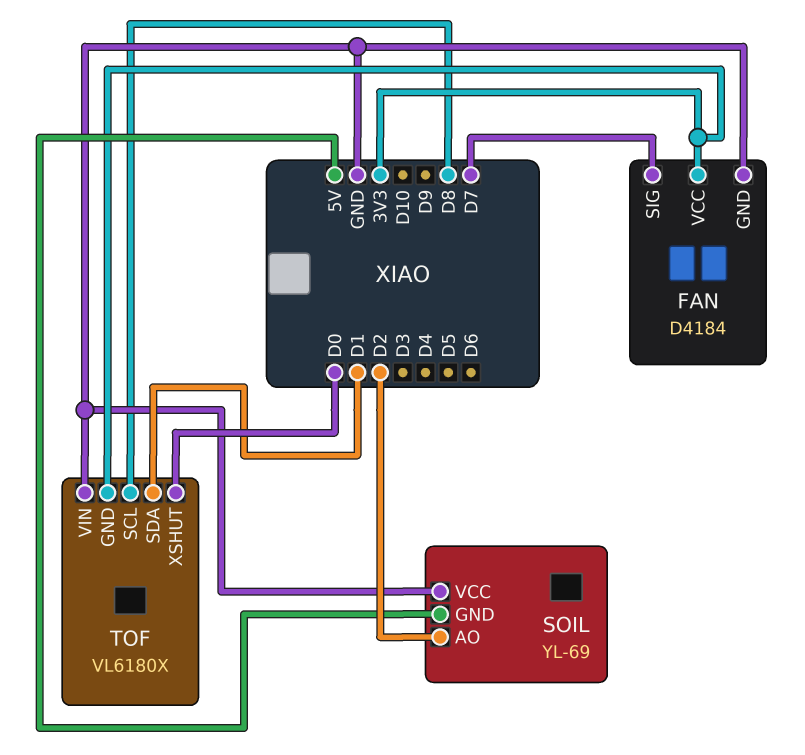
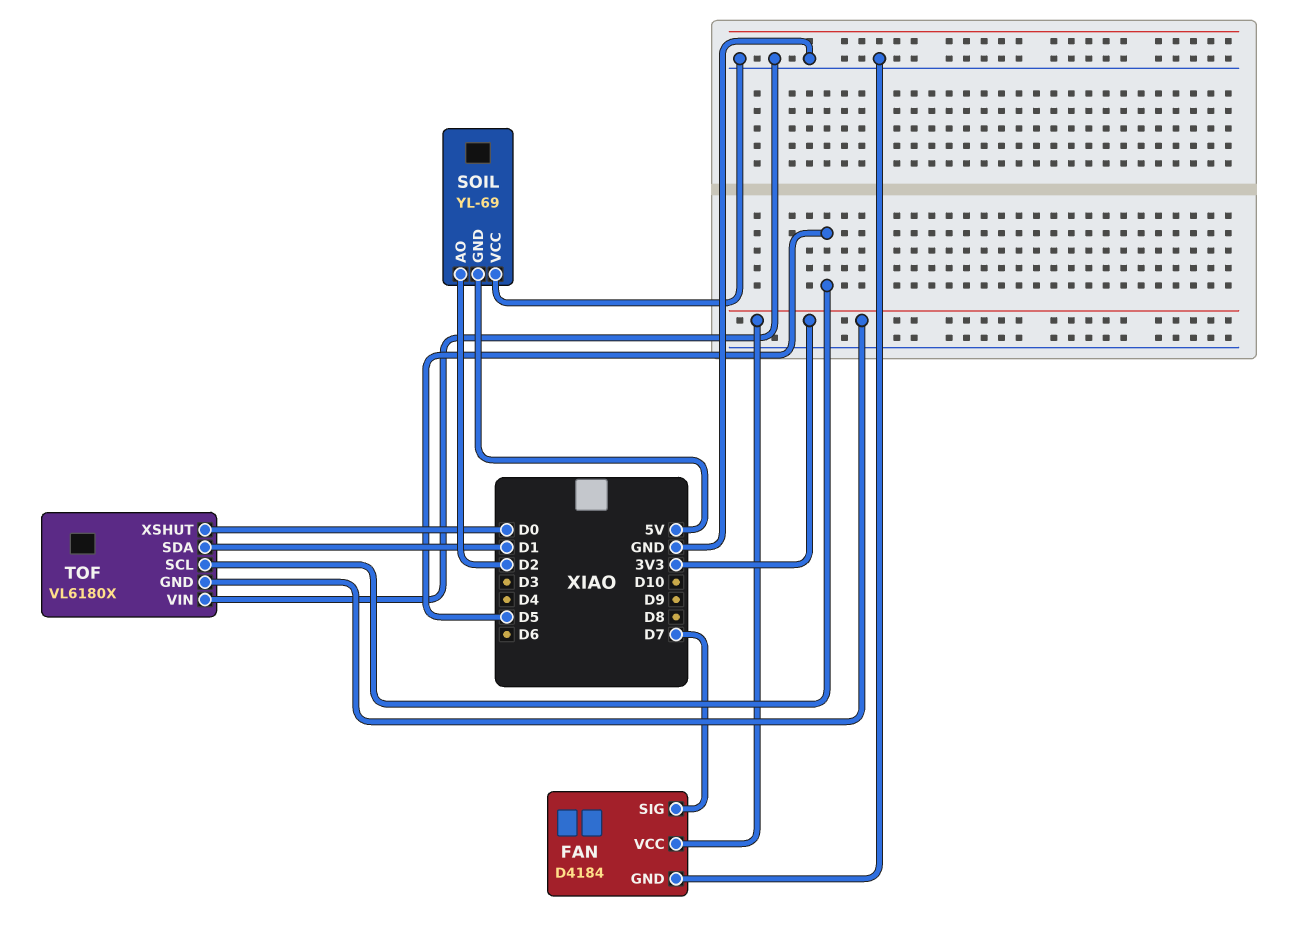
TOF pin SCL: D8 -> D5

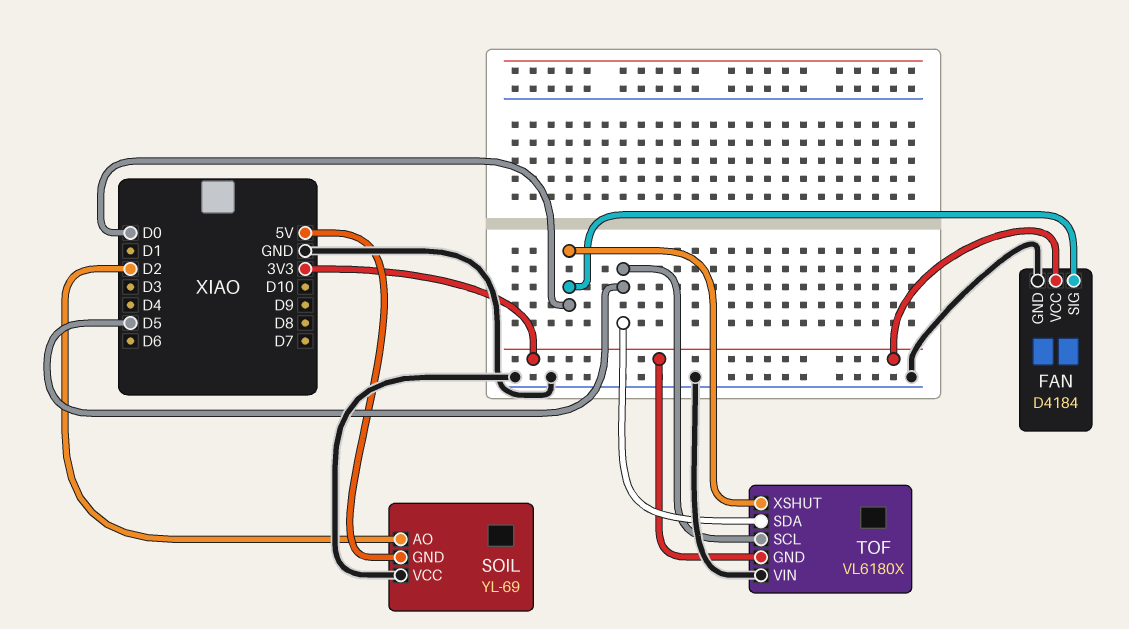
FAN pin SIG: D7 -> D0
TOF pin SDA: D1 -> D5

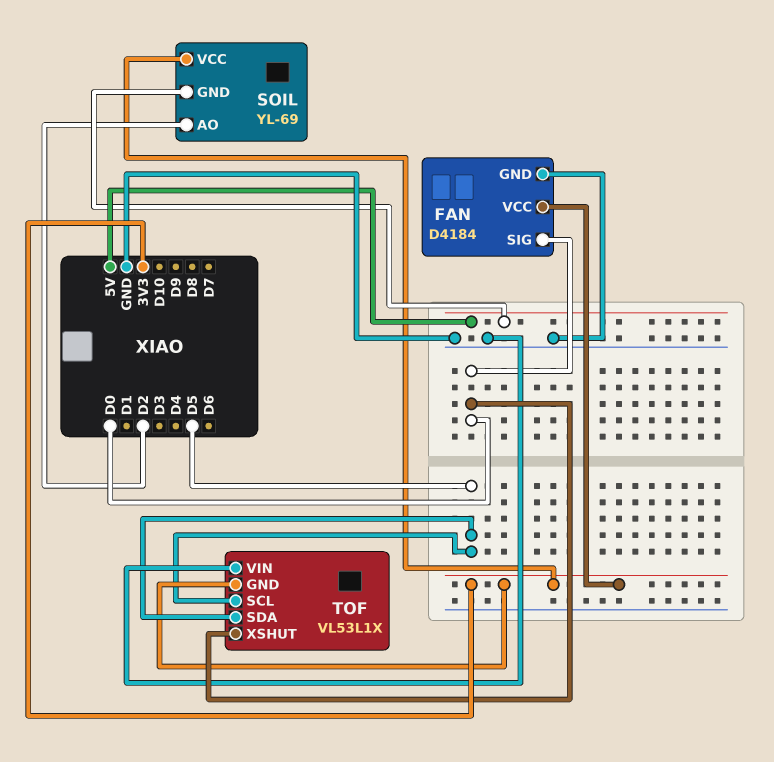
SOIL pin VCC: GND -> 3V3
TOF: VL6180X -> VL53L1X

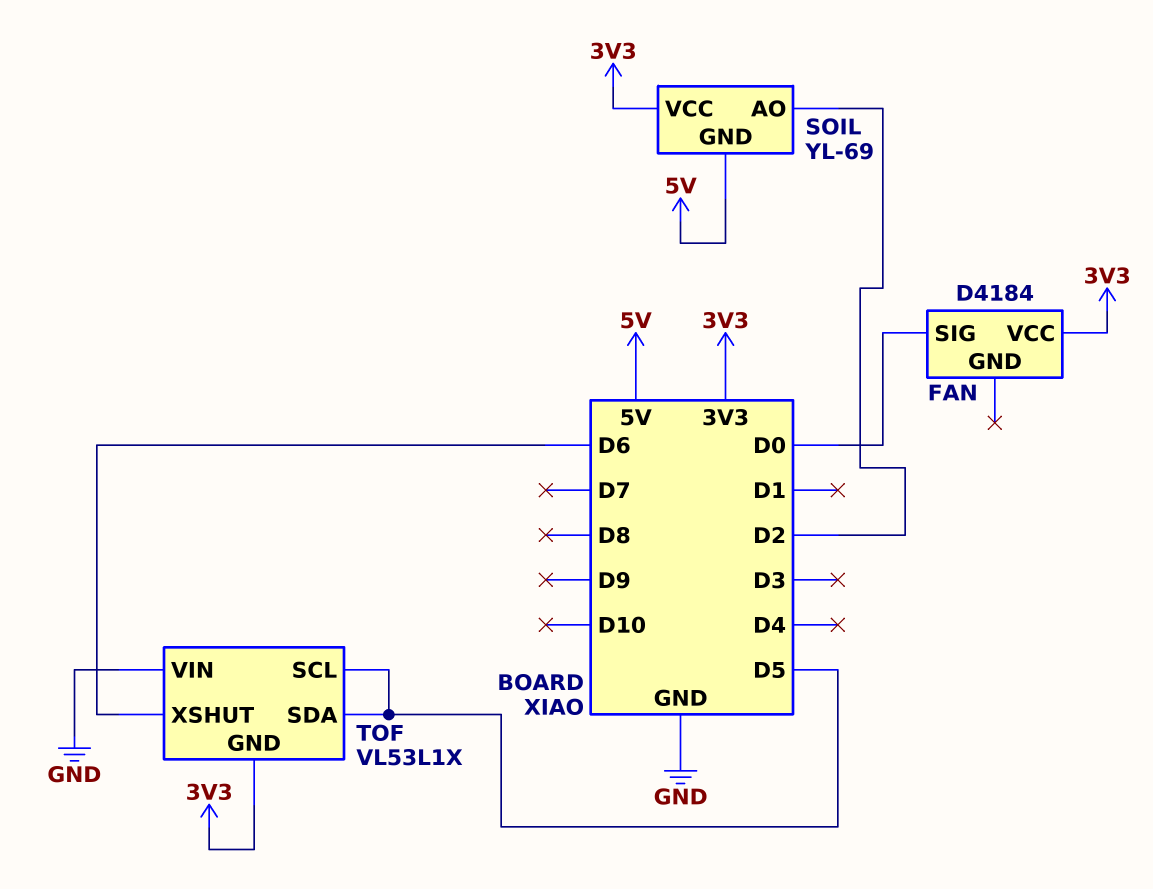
FAN pin GND: GND -> none
TOF pin XSHUT: D0 -> D6

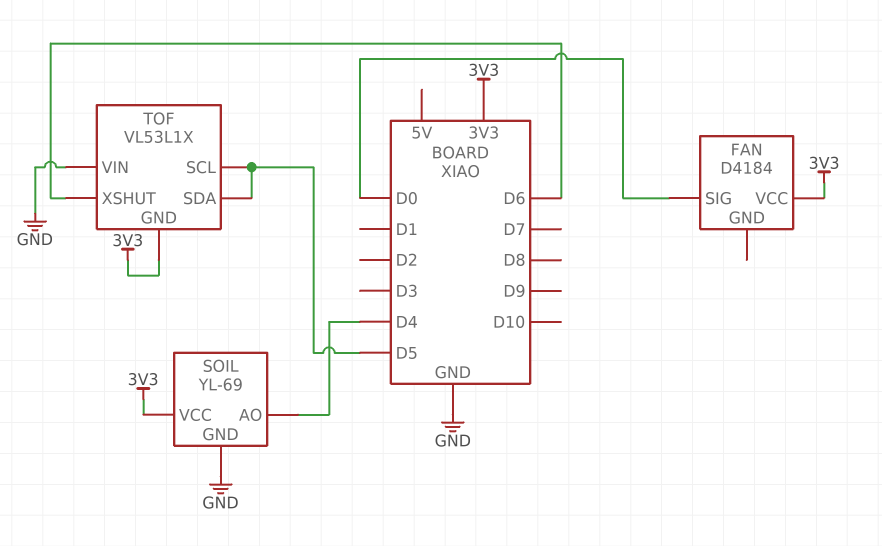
SOIL pin AO: D2 -> D4
SOIL pin GND: 5V -> GND

